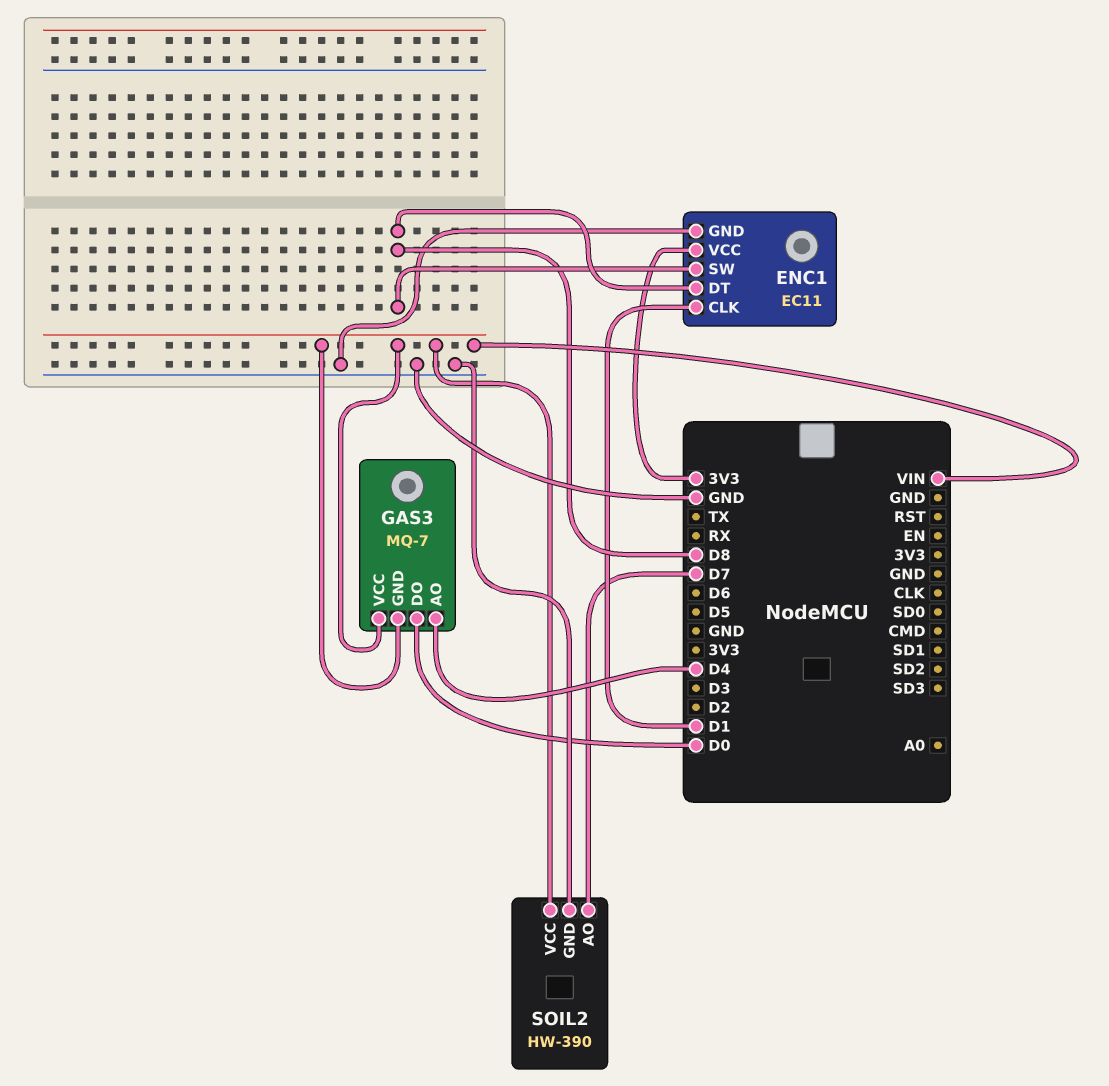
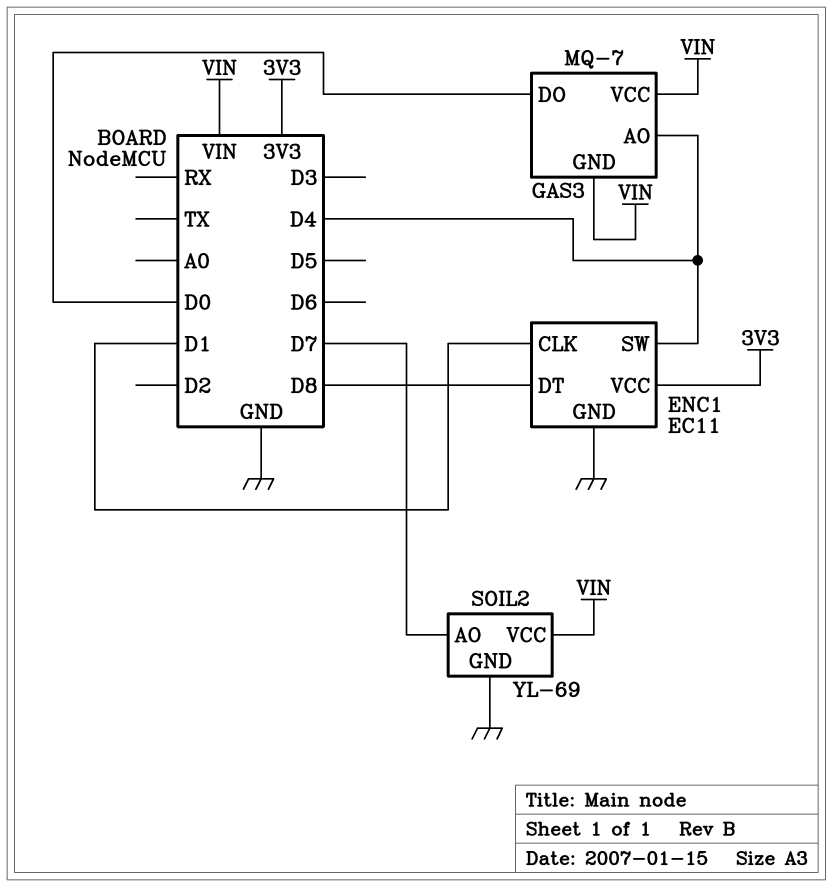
ENC1 pin SW: D8 -> D4
SOIL2: HW-390 -> YL-69

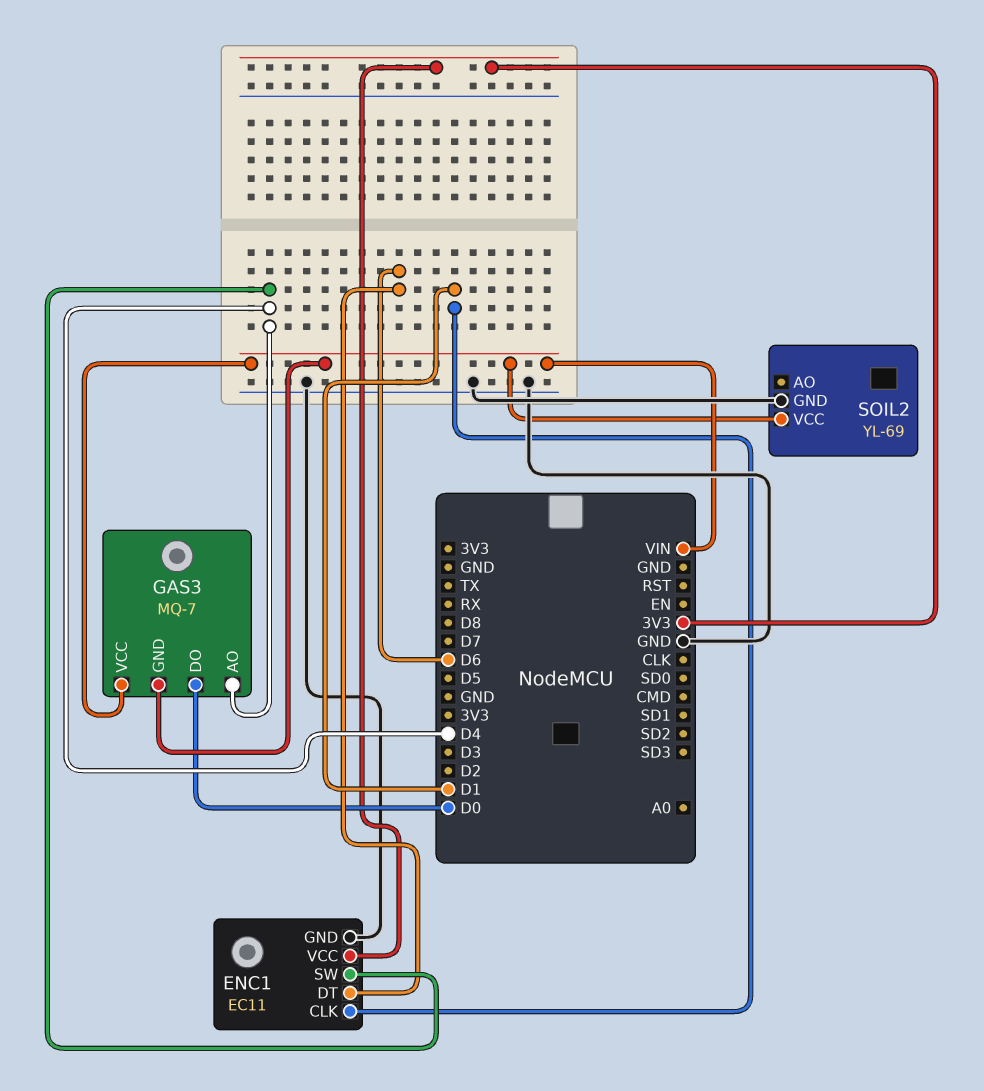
ENC1 pin DT: D8 -> D6
SOIL2 pin AO: D7 -> none

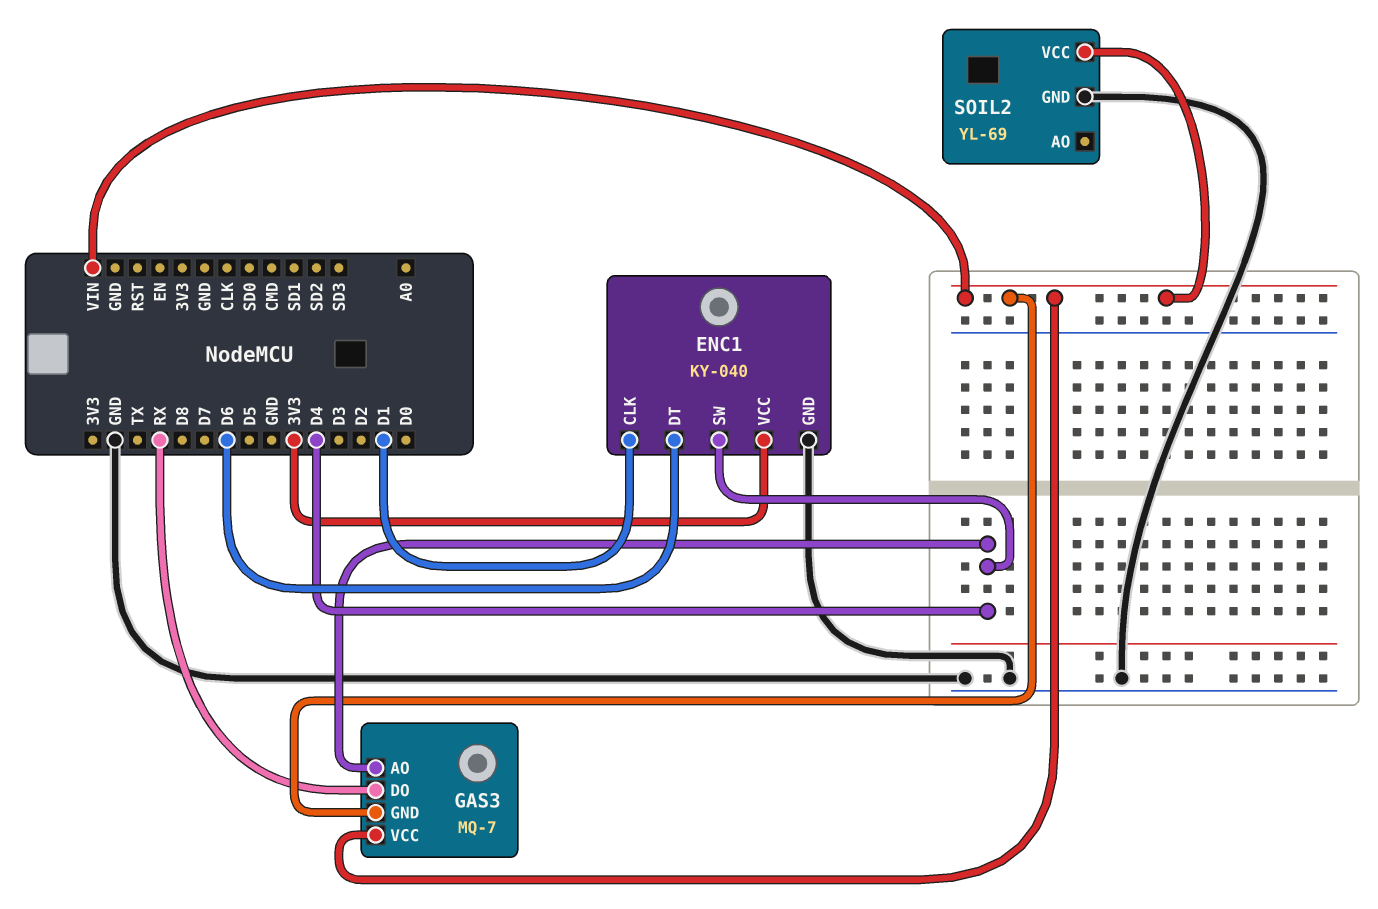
ENC1: EC11 -> KY-040
GAS3 pin DO: D0 -> RX

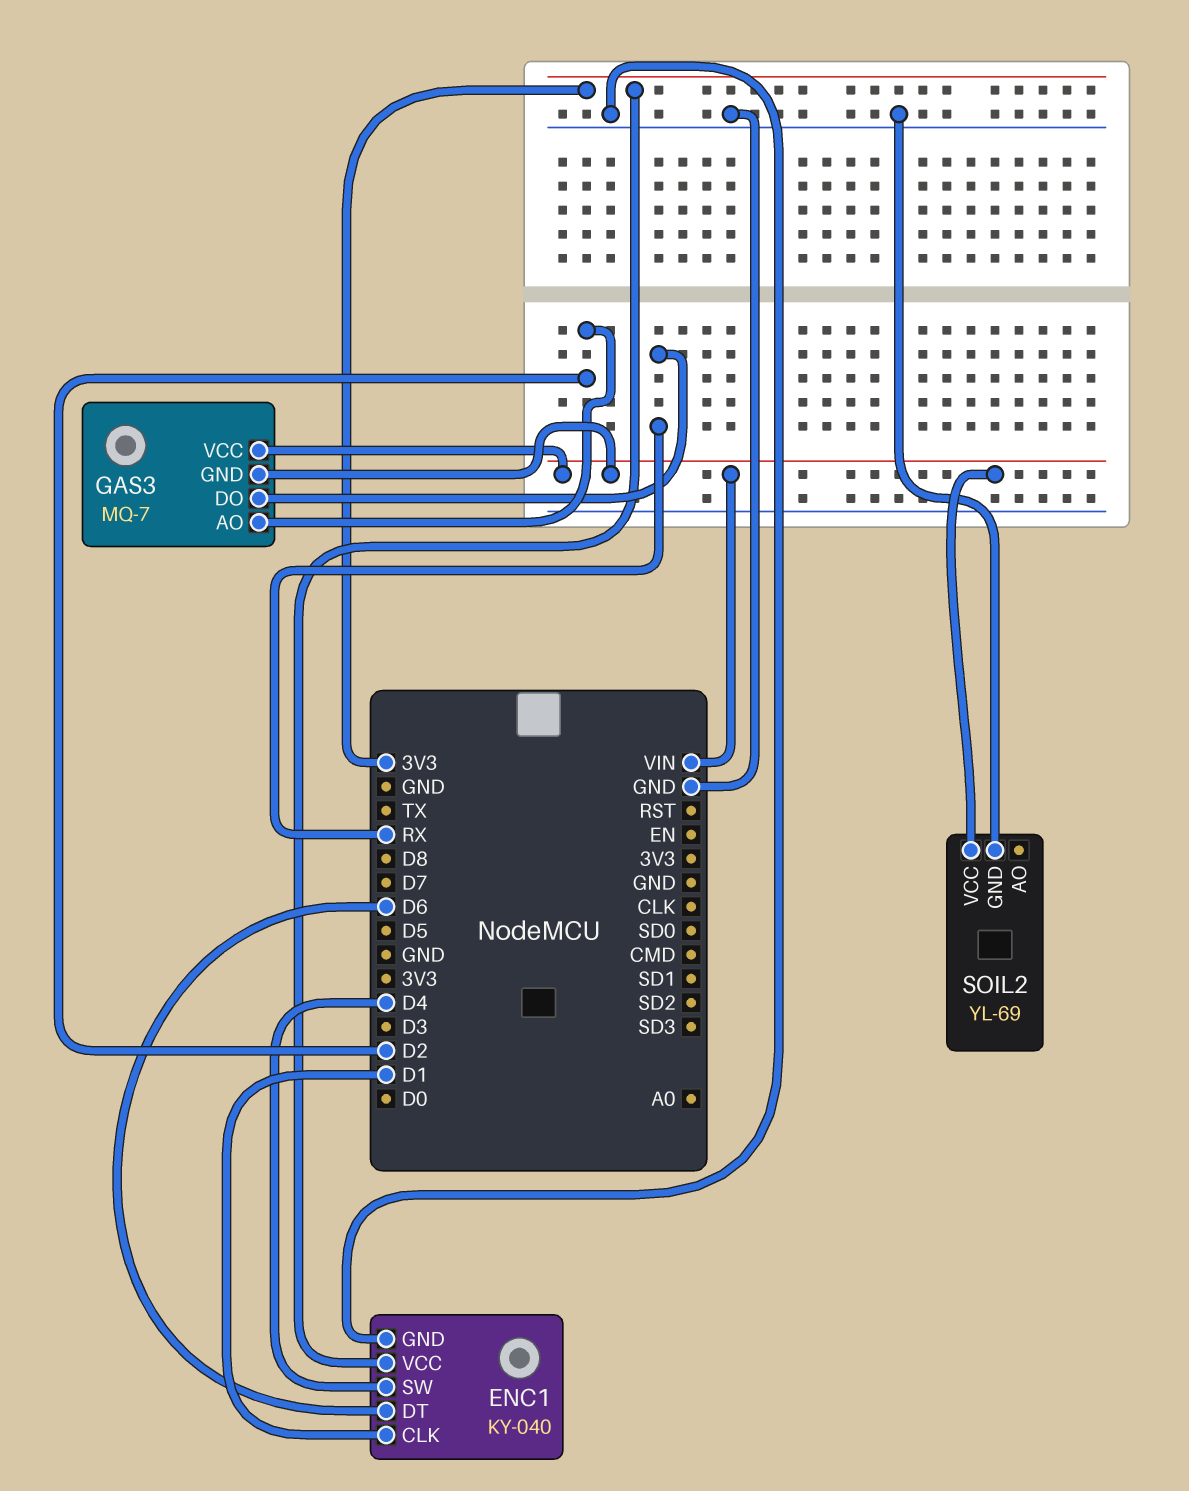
GAS3 pin AO: D4 -> D2

